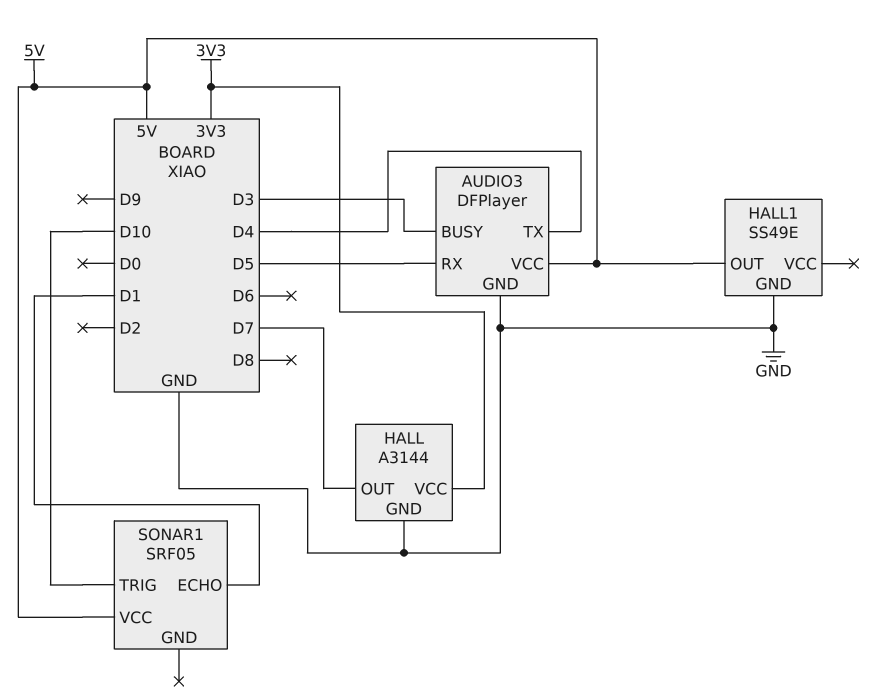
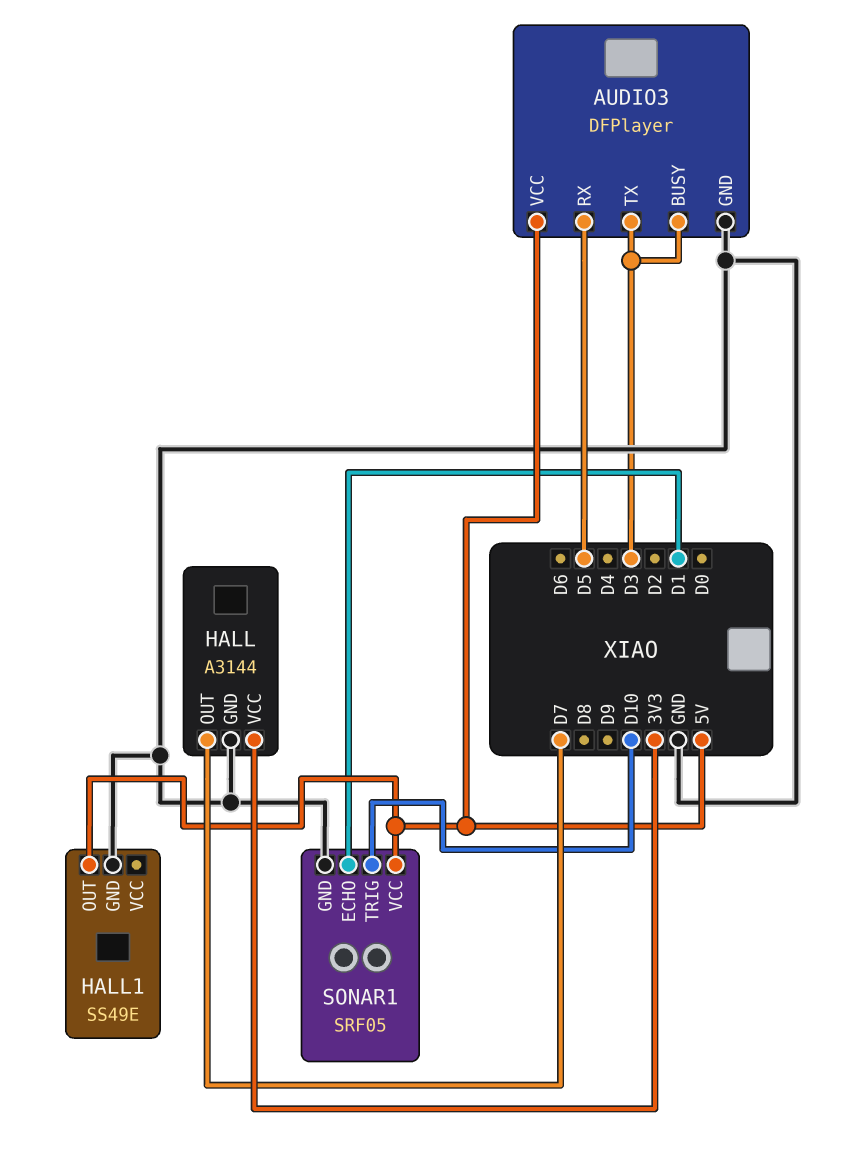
AUDIO3 pin TX: D4 -> D3
SONAR1 pin GND: none -> GND

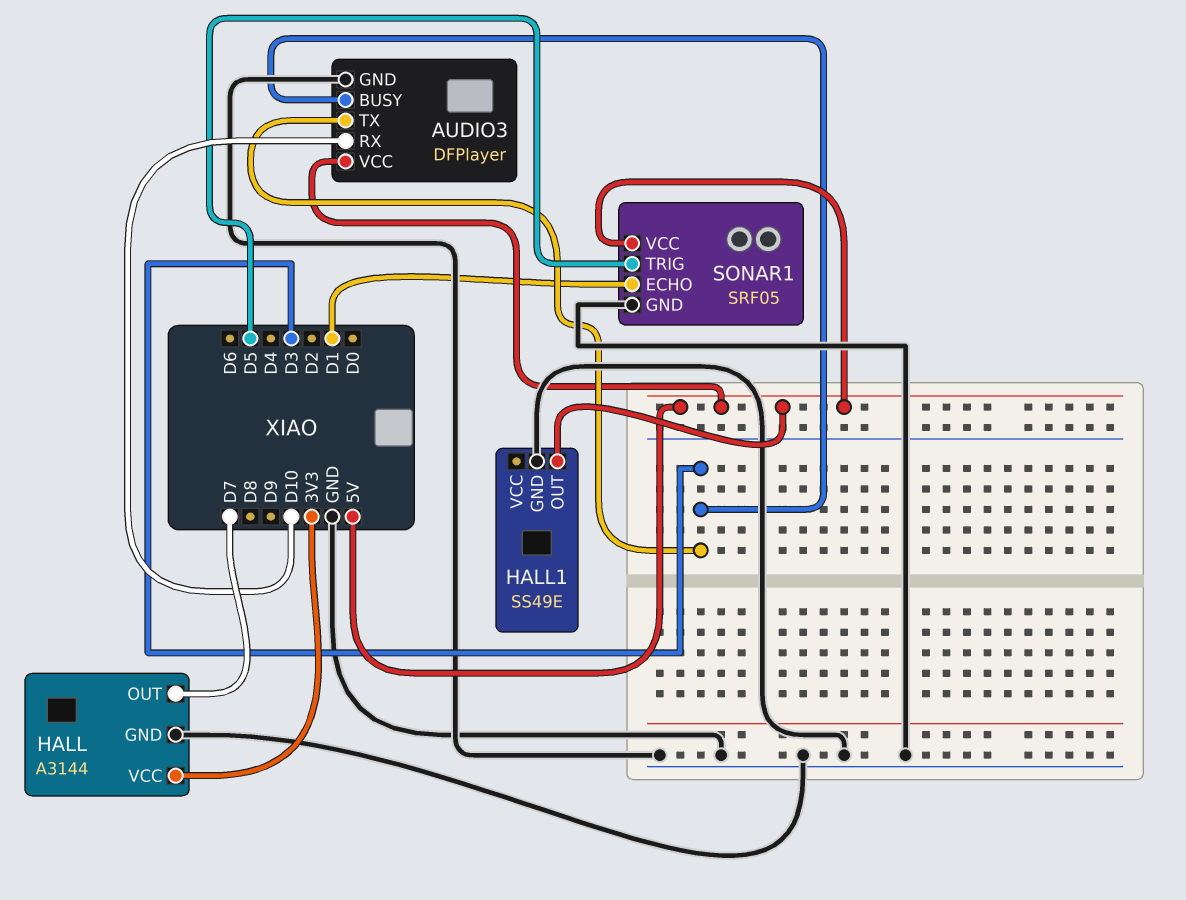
AUDIO3 pin RX: D5 -> D10
SONAR1 pin TRIG: D10 -> D5

